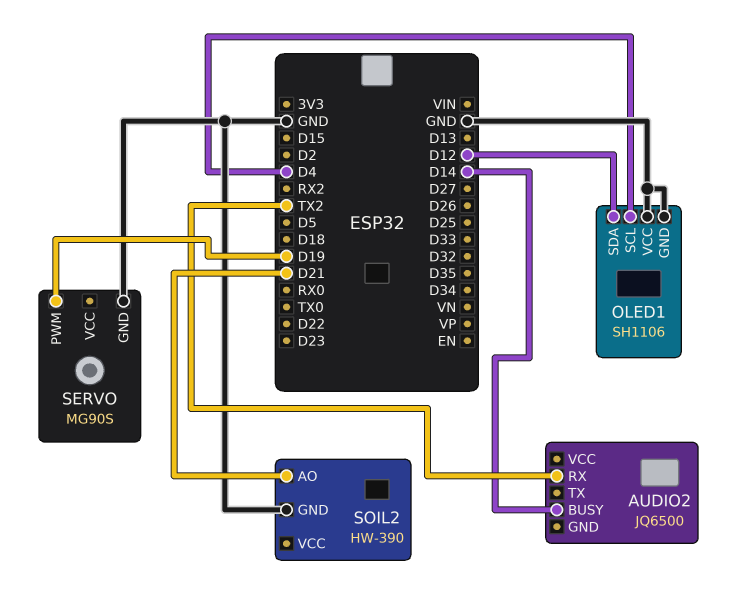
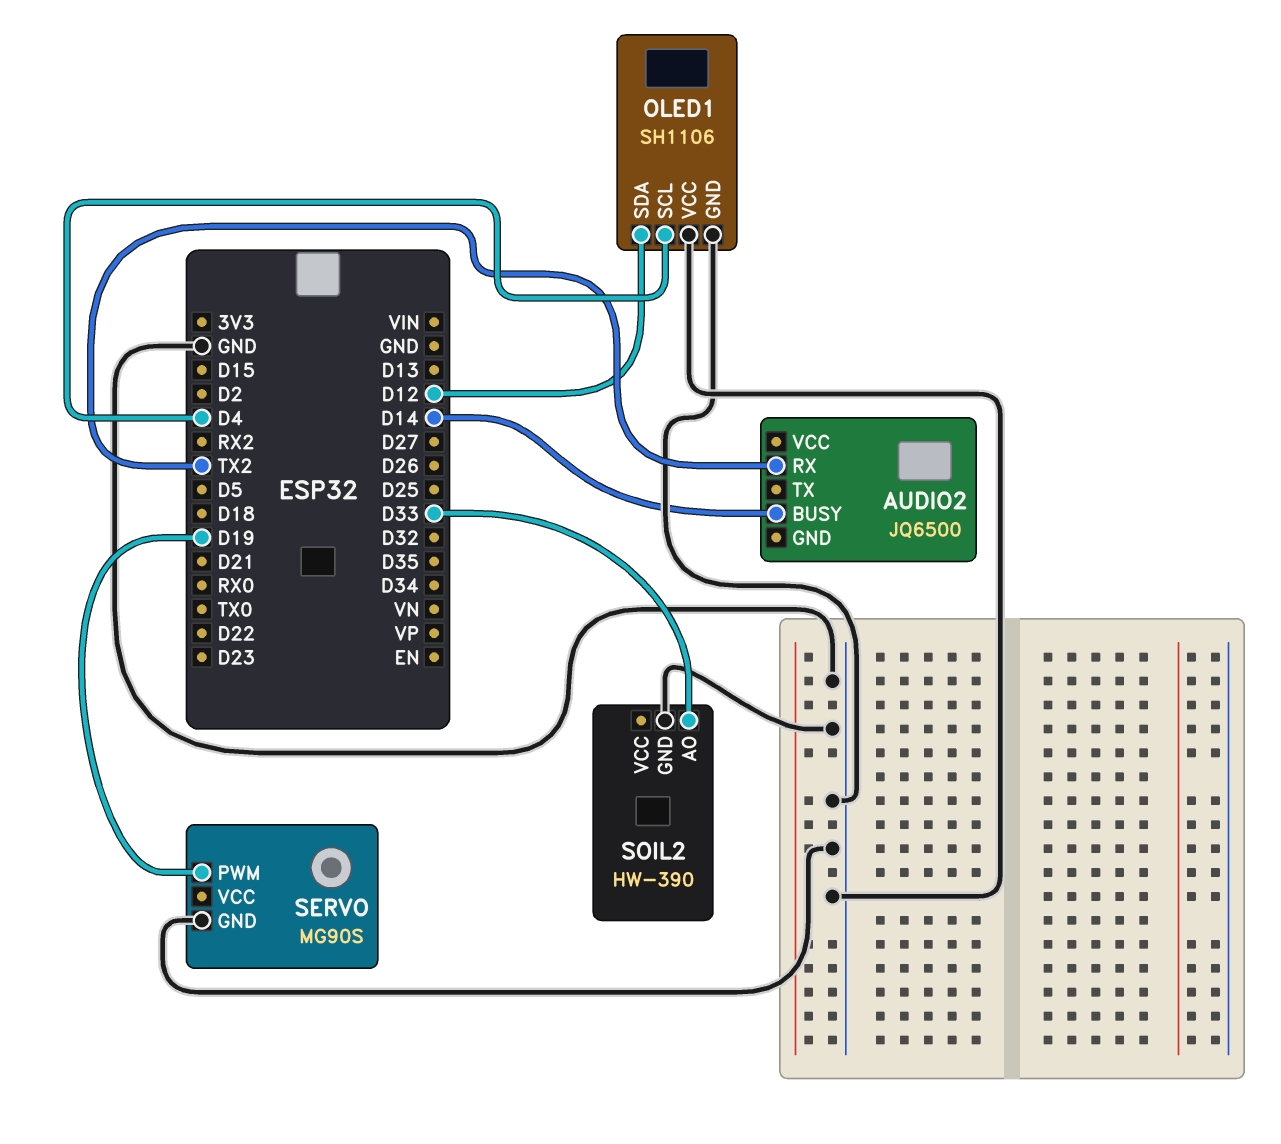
SOIL2 pin AO: D21 -> D33

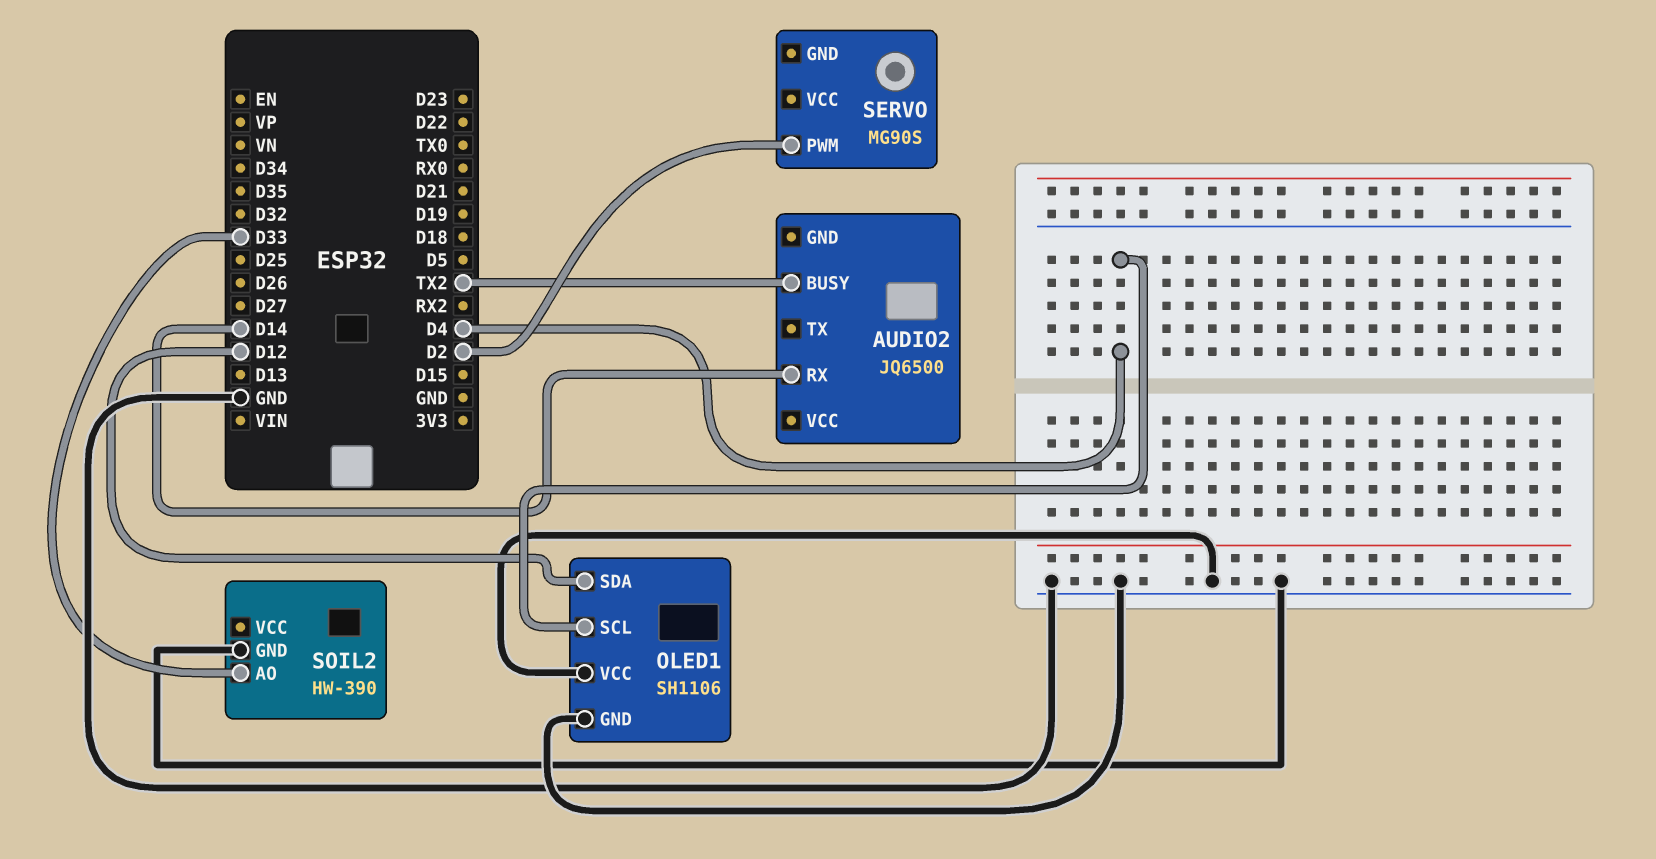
AUDIO2 pin BUSY: D14 -> TX2
AUDIO2 pin RX: TX2 -> D14
SERVO pin GND: GND -> none
SERVO pin PWM: D19 -> D2

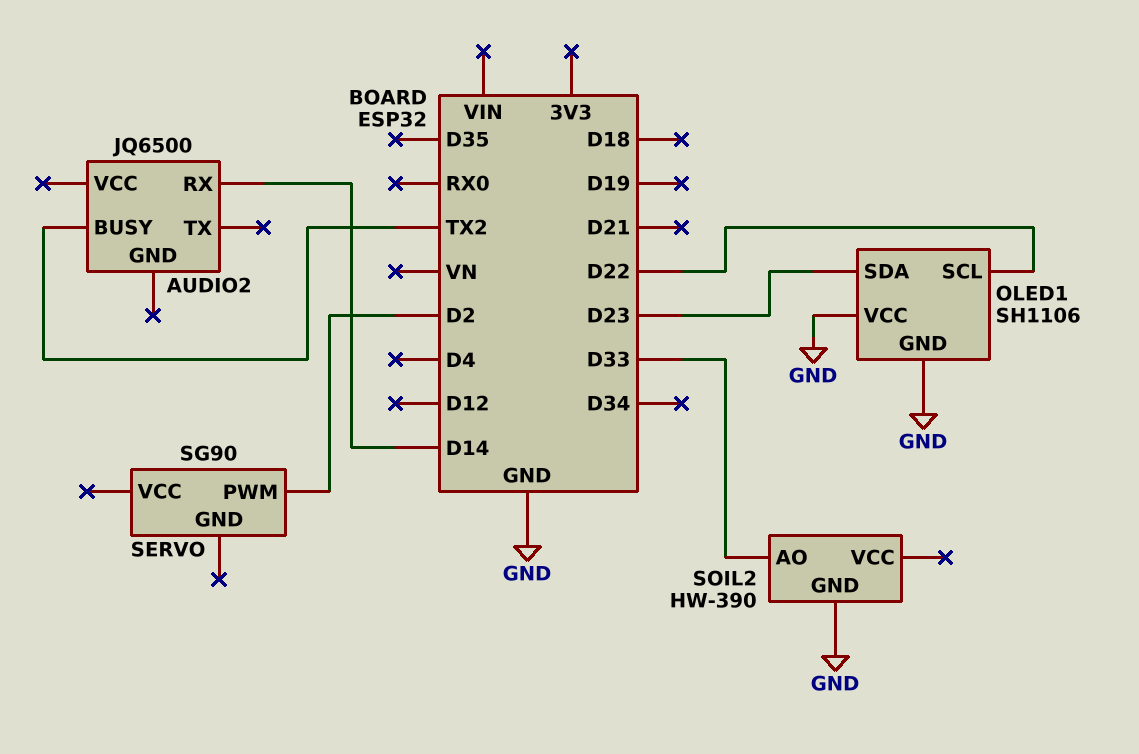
OLED1 pin SCL: D4 -> D22
OLED1 pin SDA: D12 -> D23
SERVO: MG90S -> SG90

